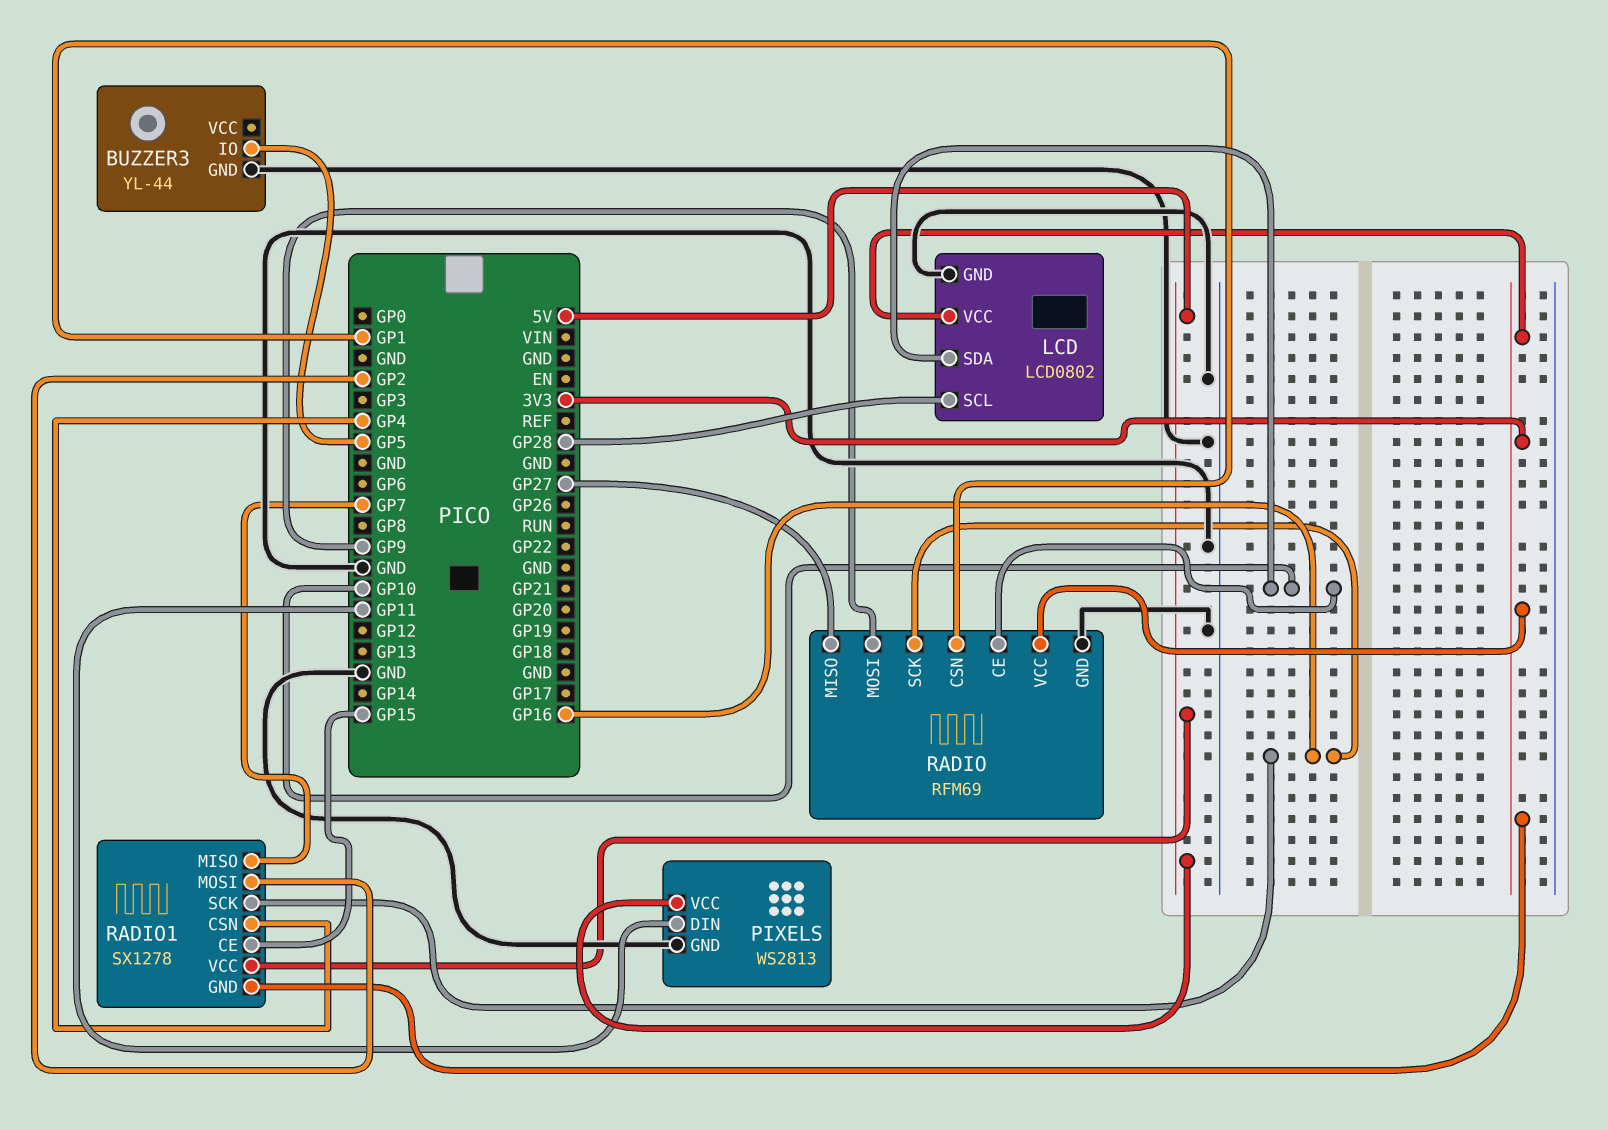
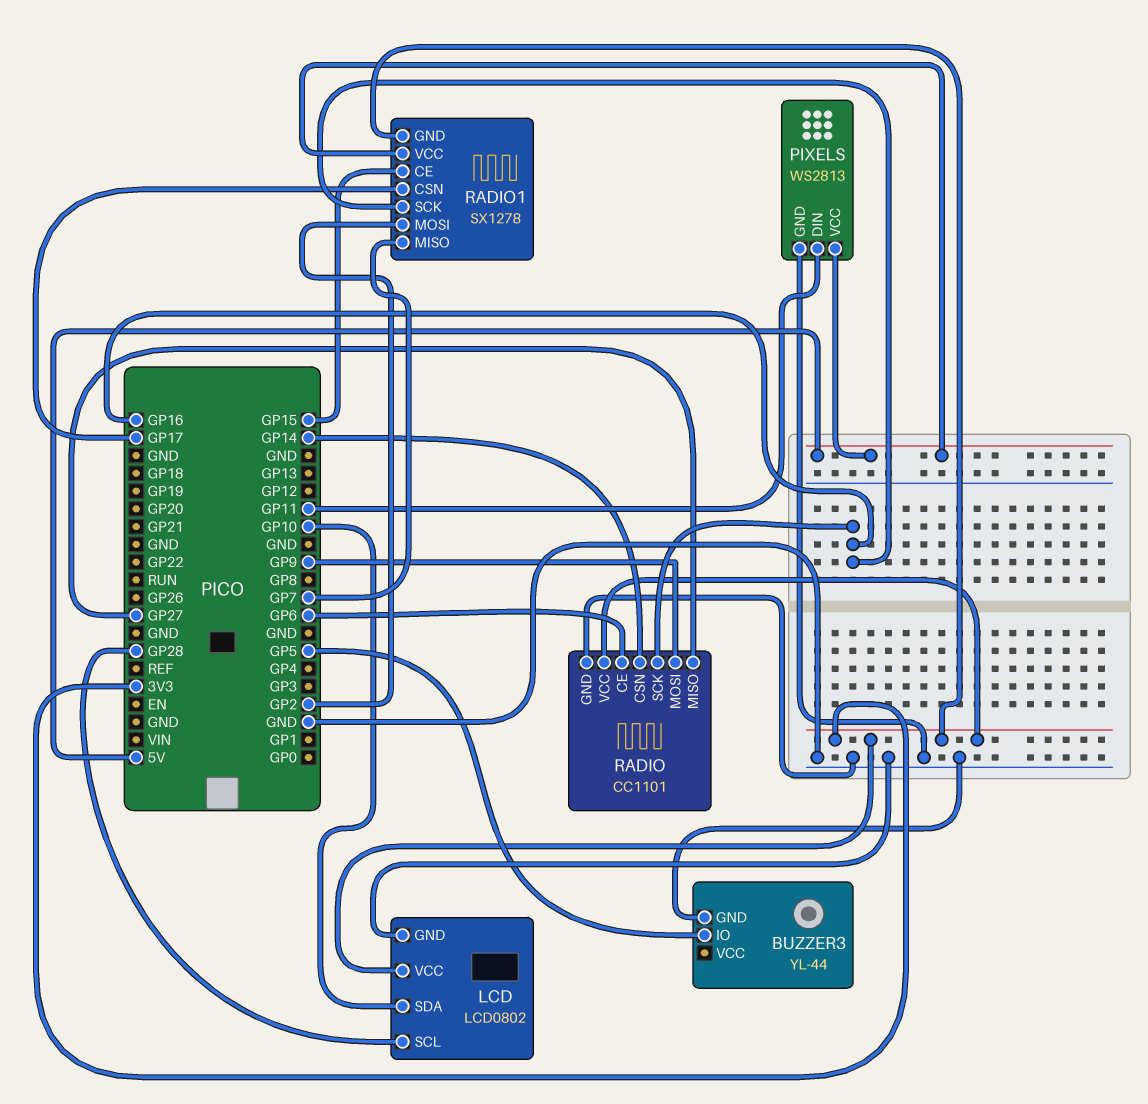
RADIO: RFM69 -> CC1101
RADIO pin CE: GP10 -> GP6
RADIO pin CSN: GP1 -> GP14
RADIO1 pin CSN: GP4 -> GP17

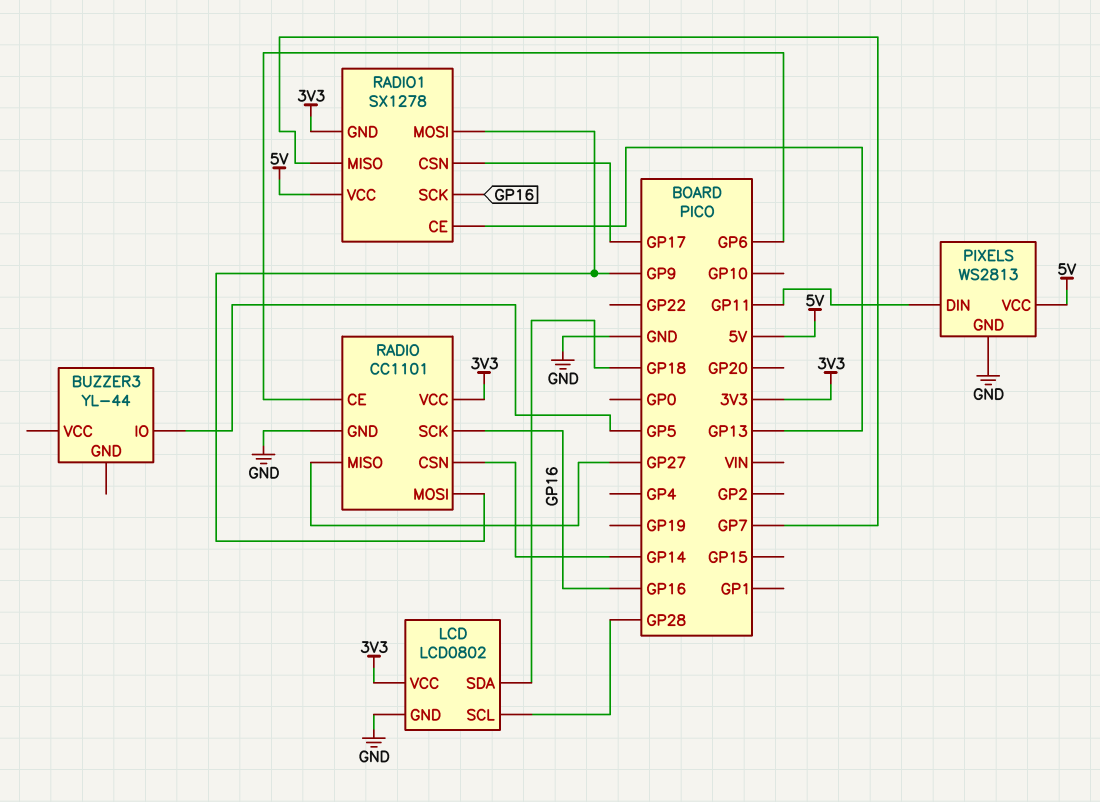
BUZZER3 pin GND: GND -> none
LCD pin SDA: GP10 -> GP18
RADIO1 pin CE: GP15 -> GP13
RADIO1 pin MOSI: GP2 -> GP9

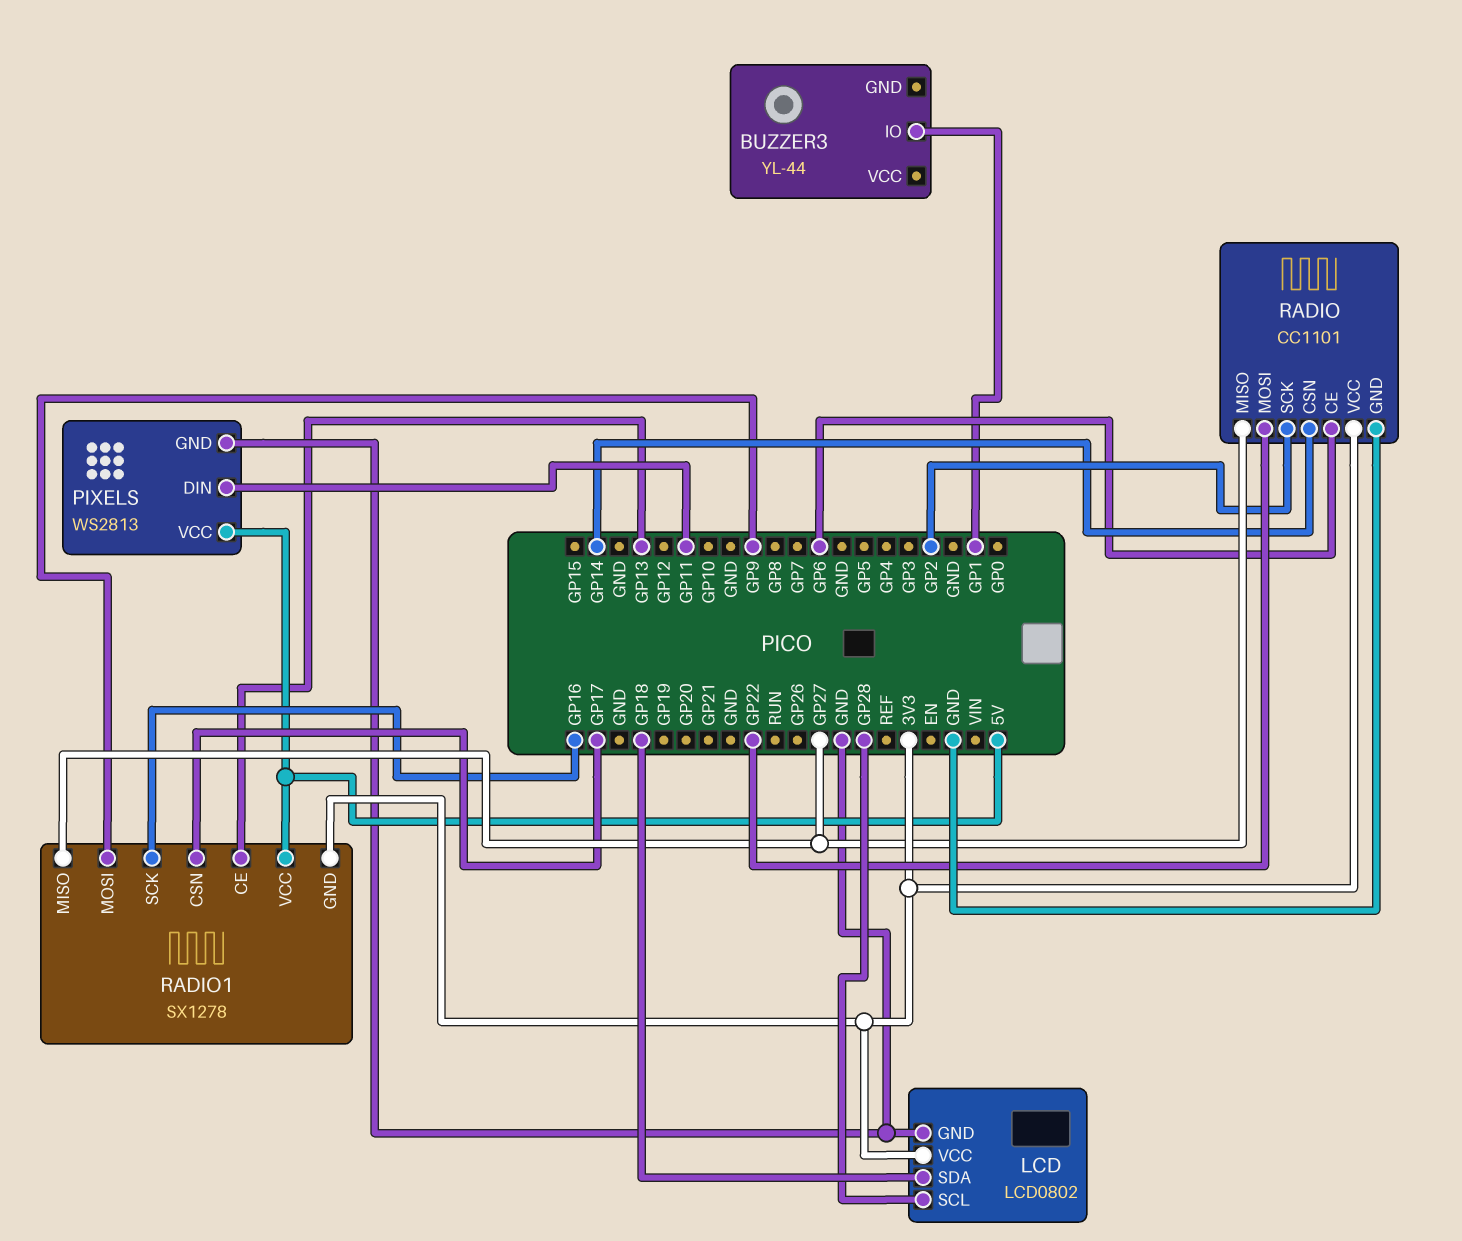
BUZZER3 pin IO: GP5 -> GP1
RADIO pin MOSI: GP9 -> GP22
RADIO pin SCK: GP16 -> GP2
RADIO1 pin MISO: GP7 -> GP27

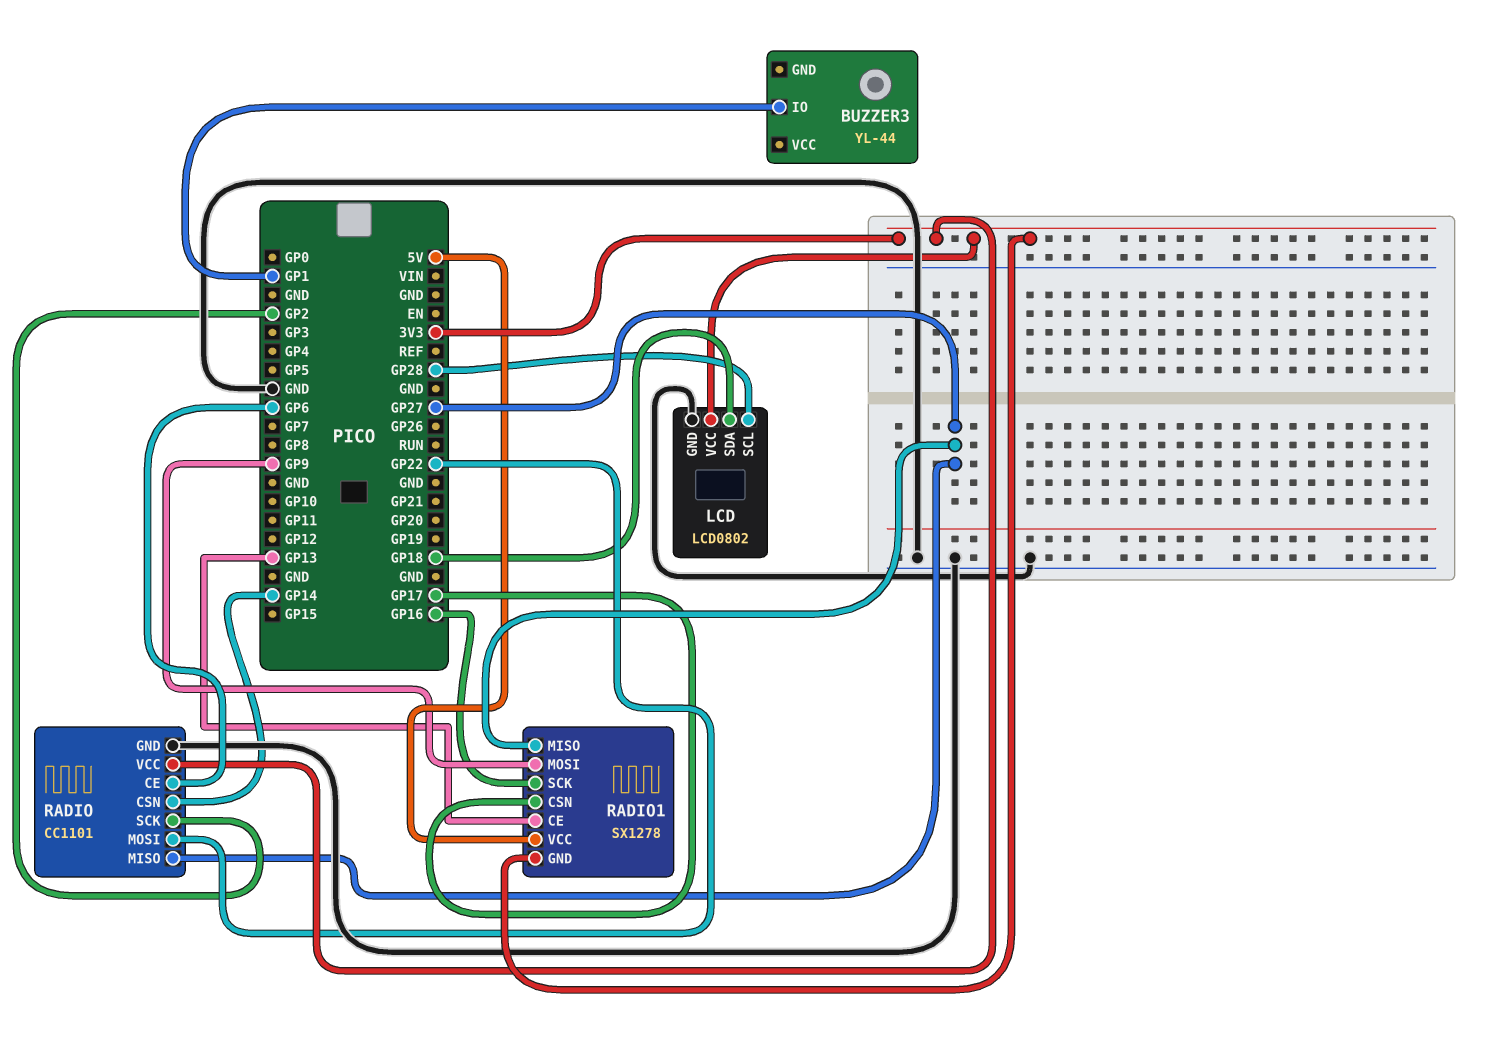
PIXELS: WS2813 -> none
PIXELS pin DIN: GP11 -> none
PIXELS pin GND: GND -> none
PIXELS pin VCC: 5V -> none

